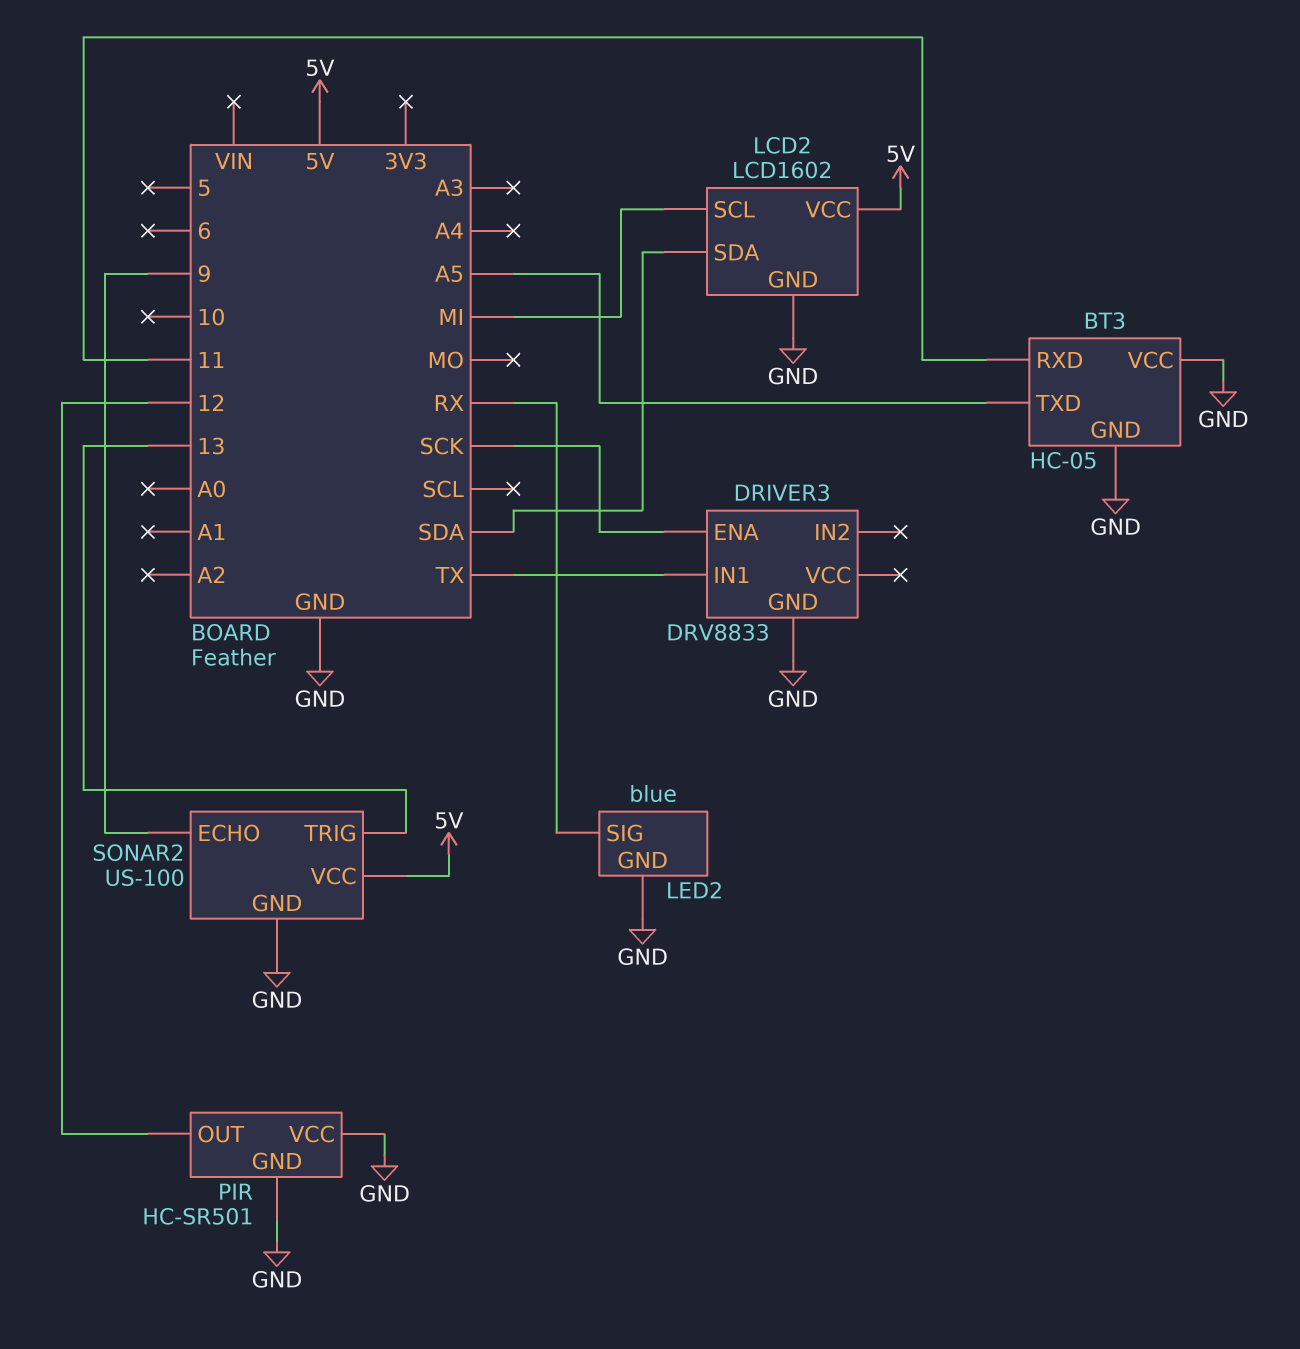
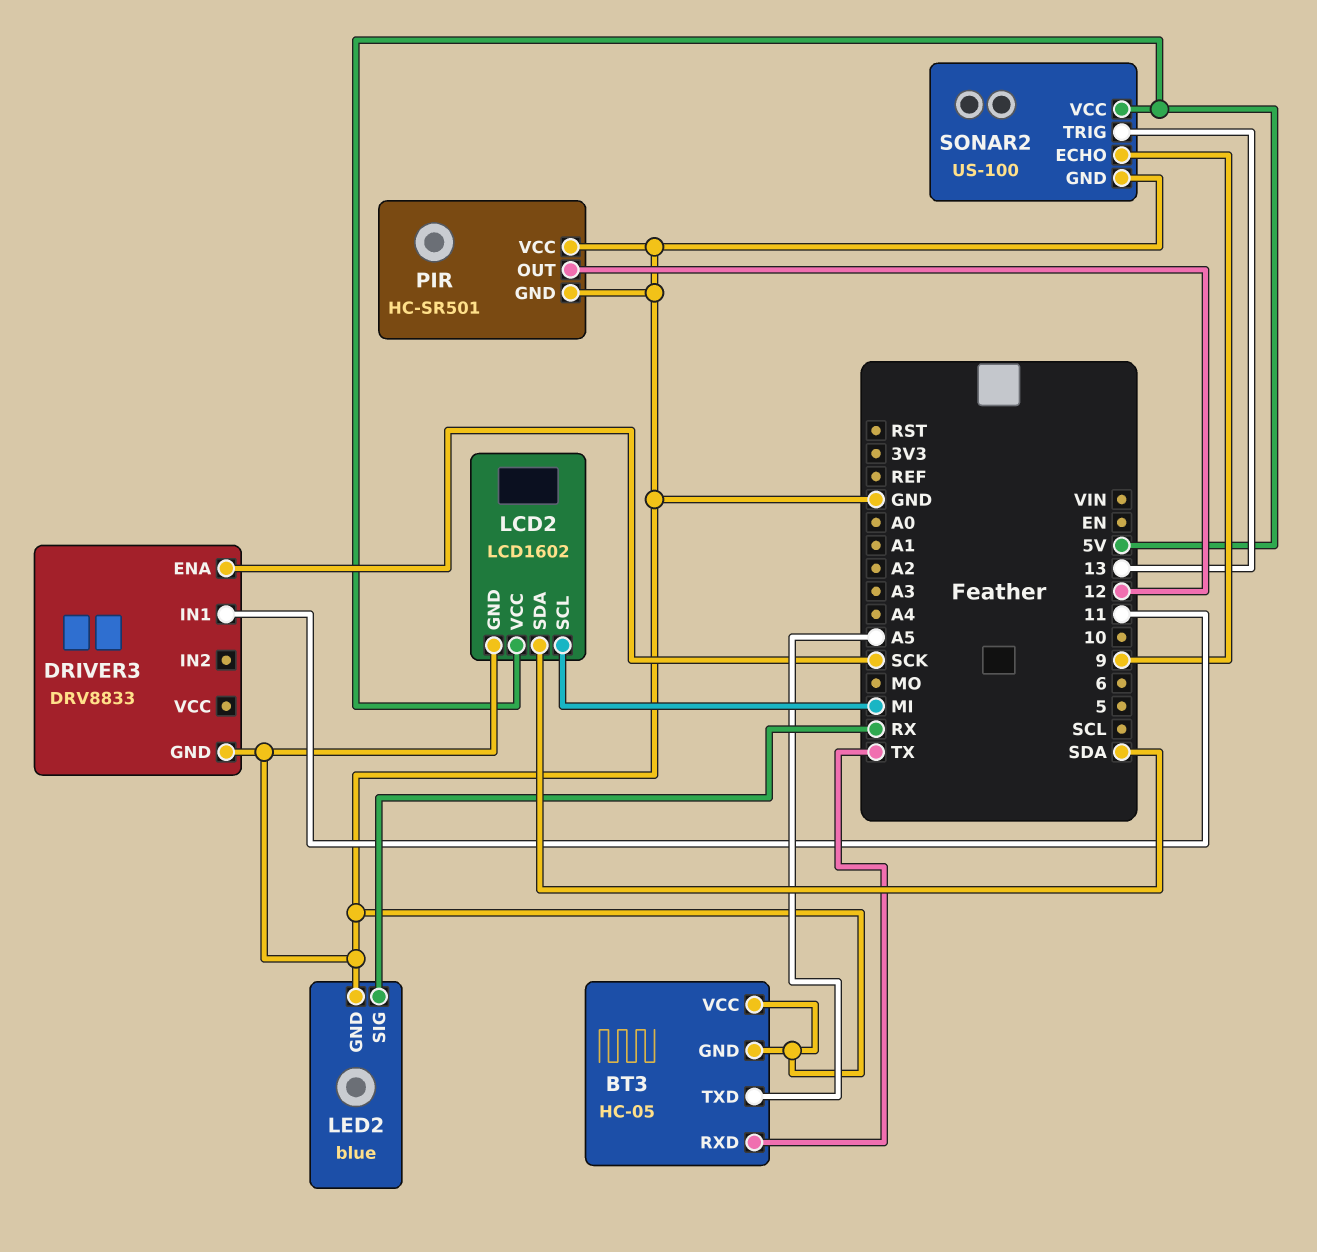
BT3 pin RXD: 11 -> TX
DRIVER3 pin IN1: TX -> 11

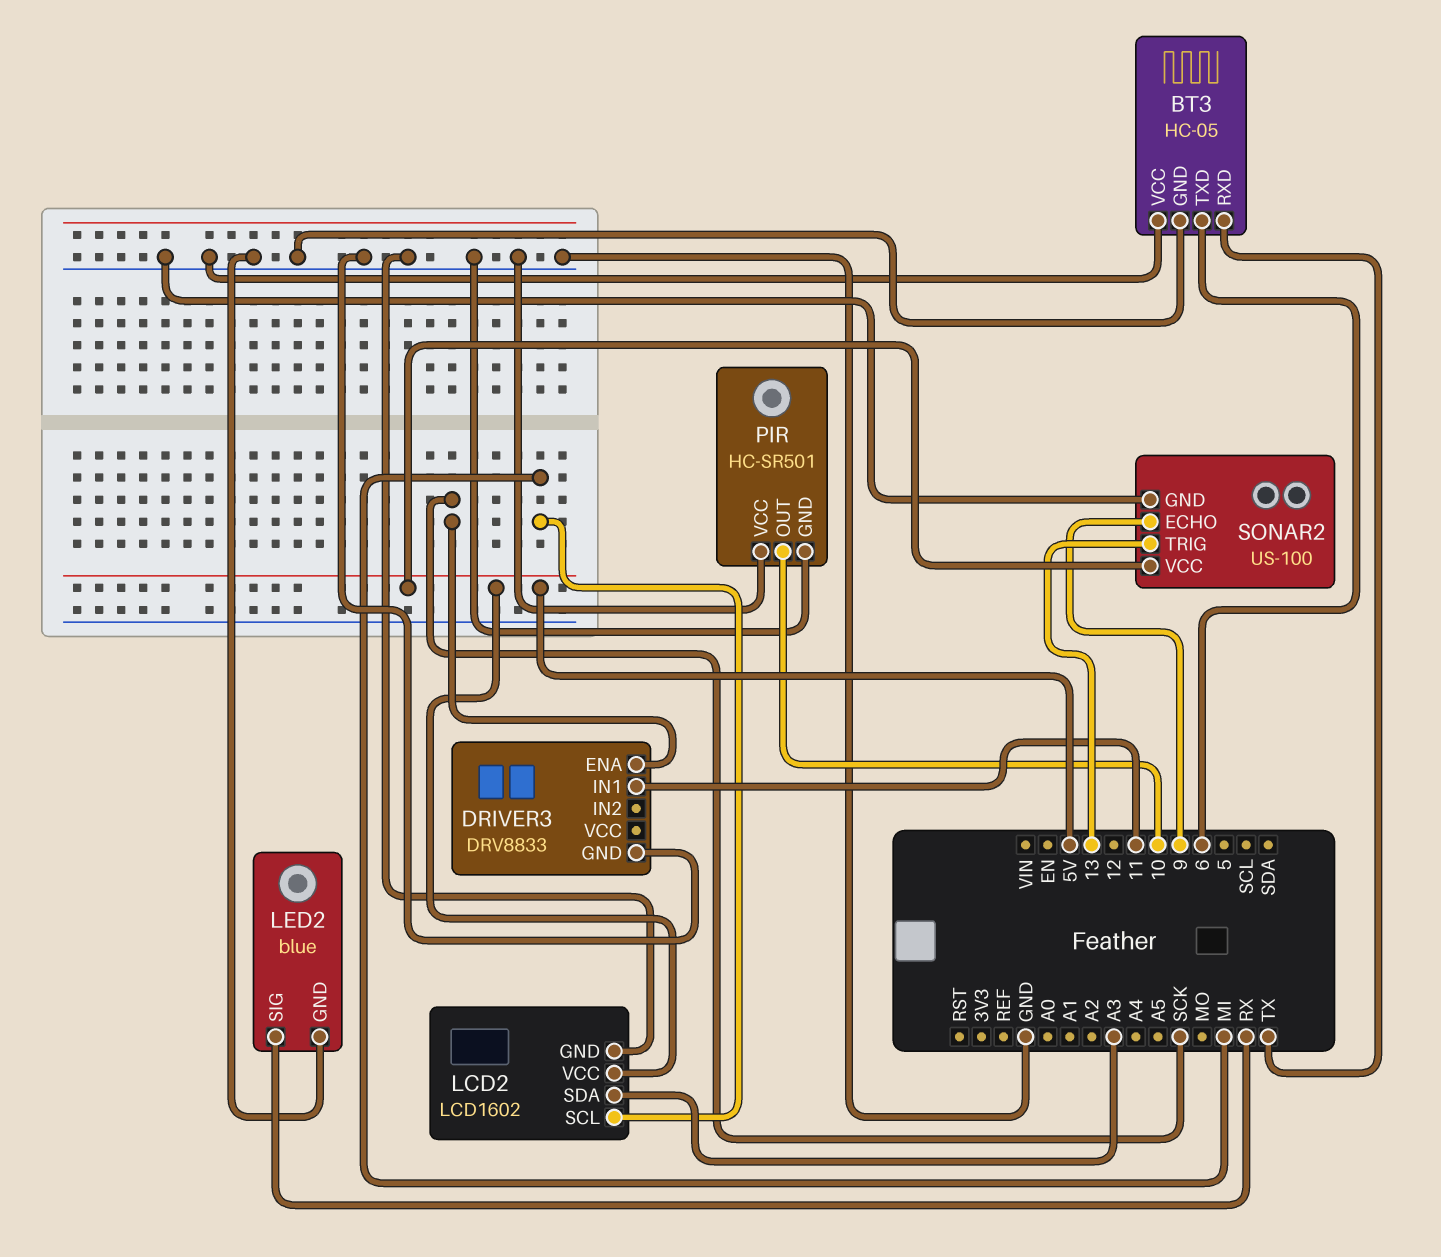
BT3 pin TXD: A5 -> 6
LCD2 pin SDA: SDA -> A3
PIR pin OUT: 12 -> 10

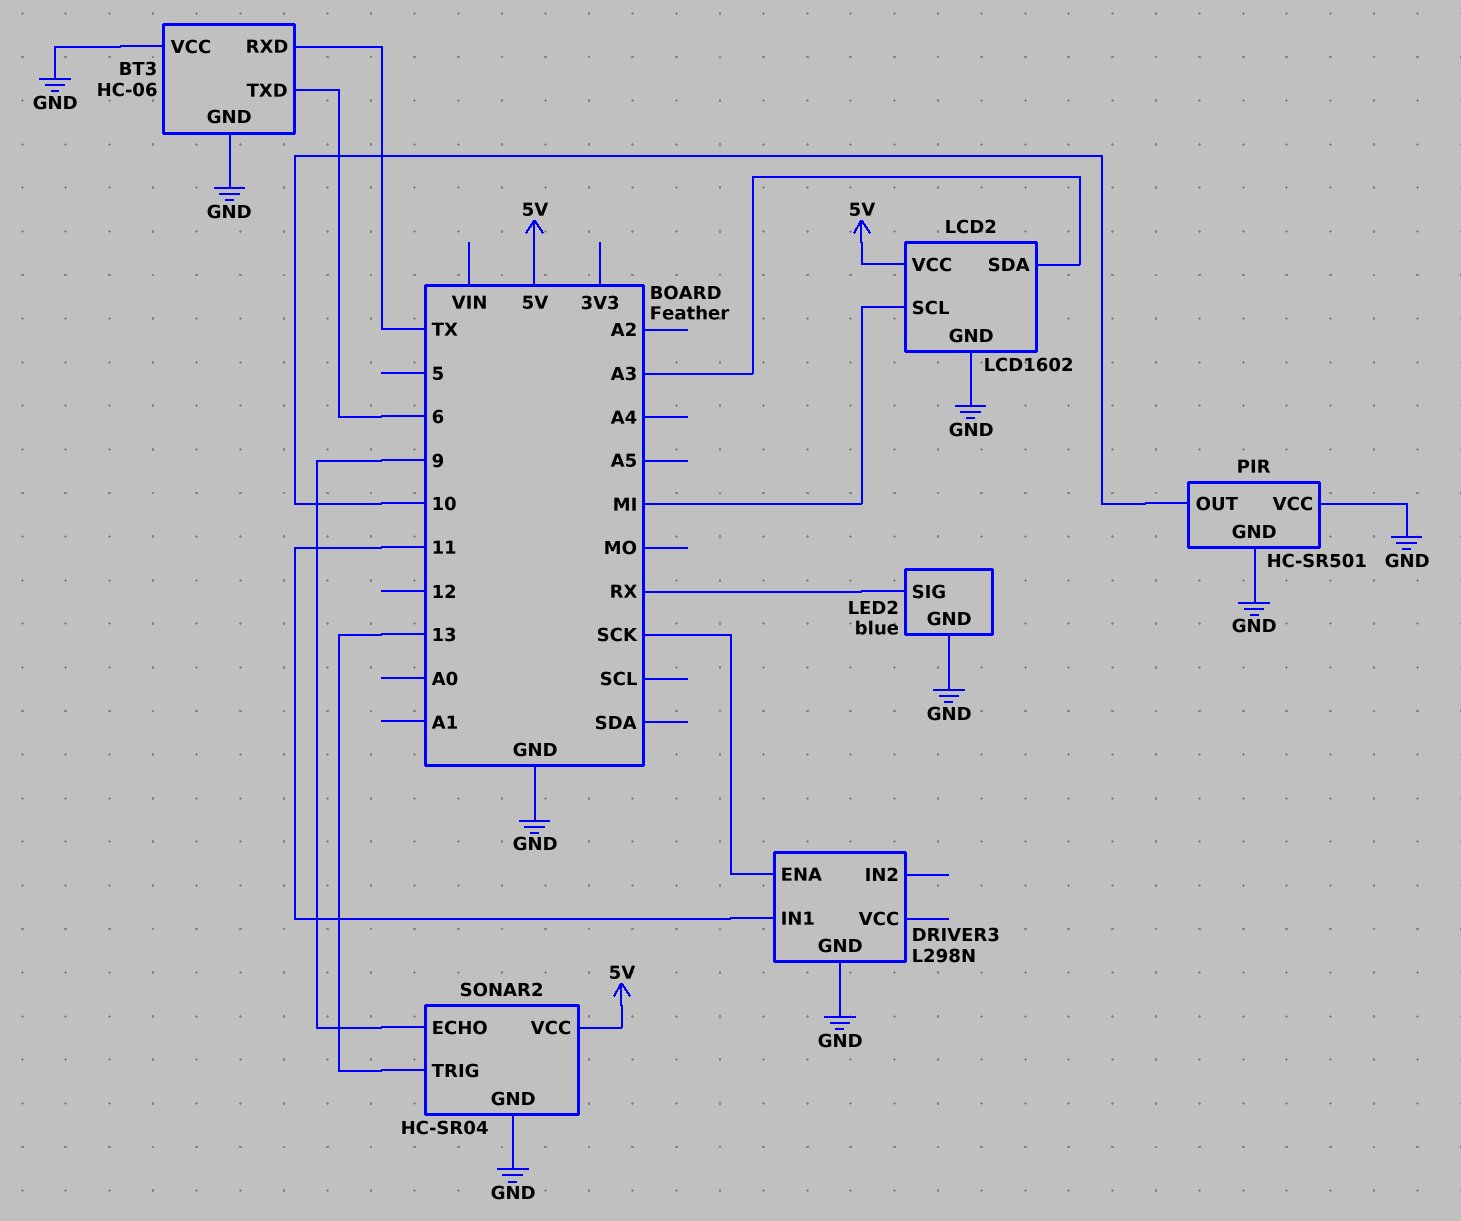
BT3: HC-05 -> HC-06
DRIVER3: DRV8833 -> L298N
SONAR2: US-100 -> HC-SR04

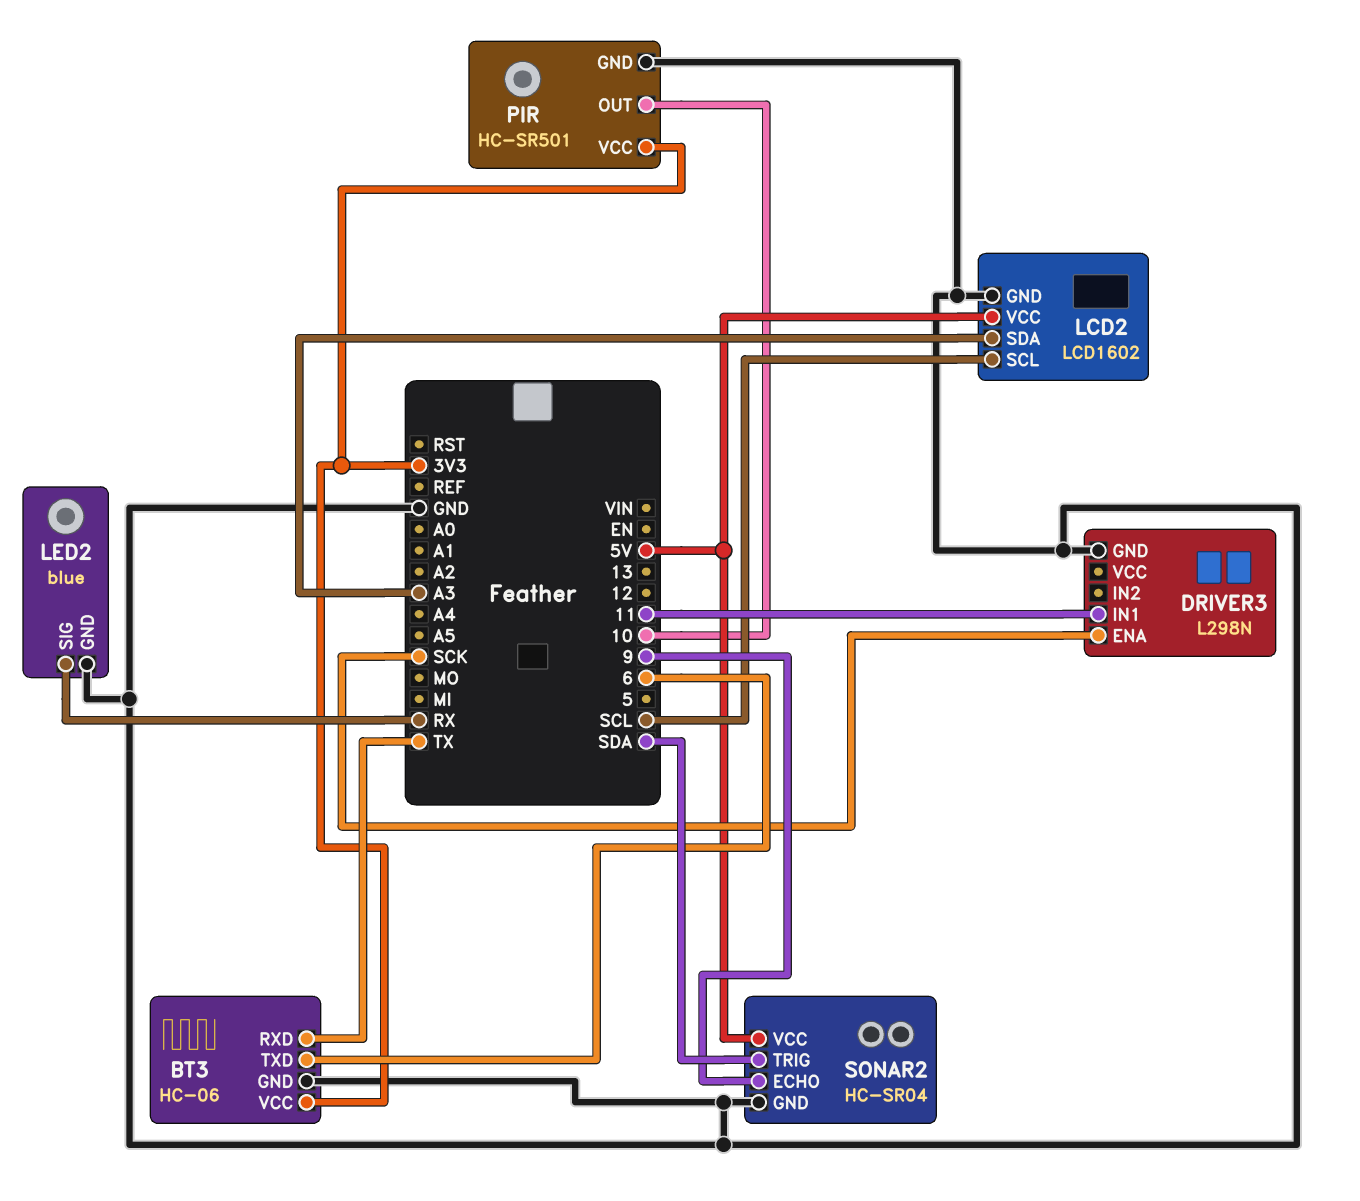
BT3 pin VCC: GND -> 3V3
LCD2 pin SCL: MI -> SCL
PIR pin VCC: GND -> 3V3
SONAR2 pin TRIG: 13 -> SDA

